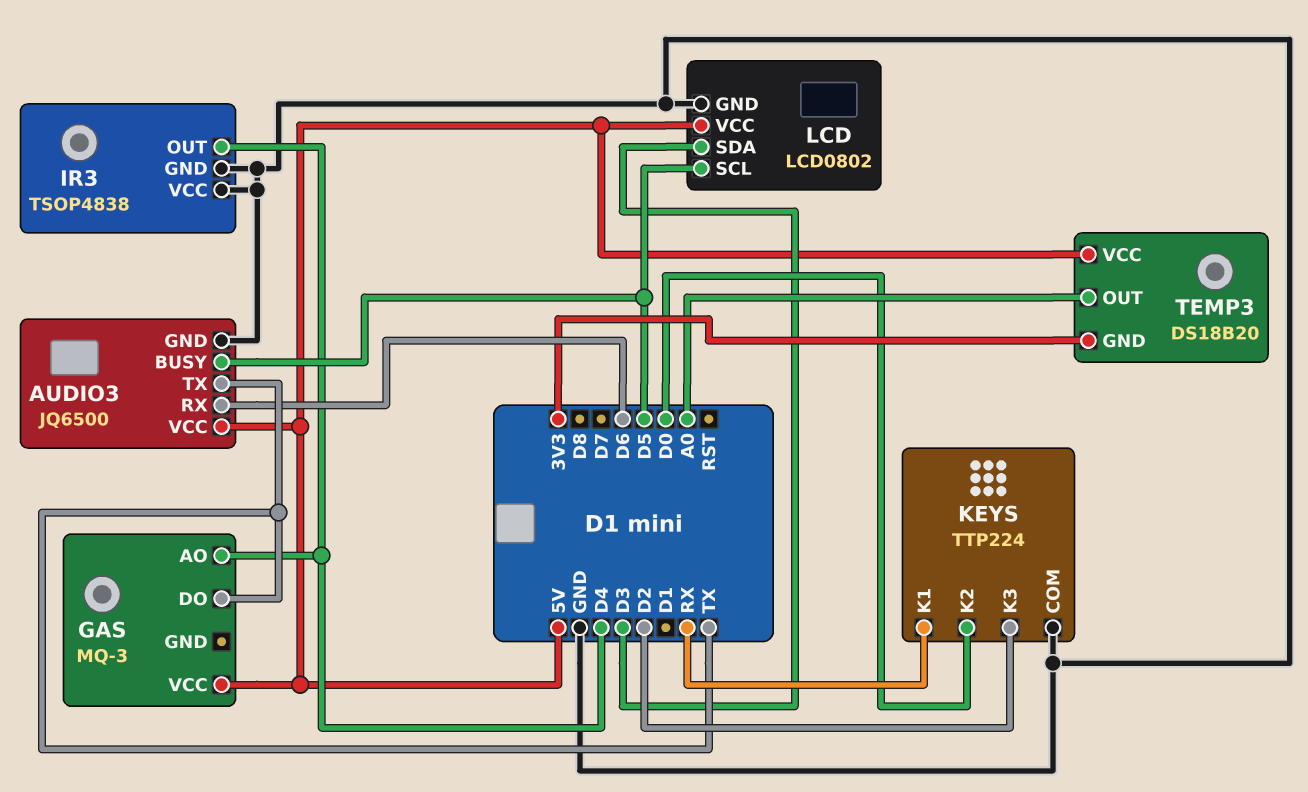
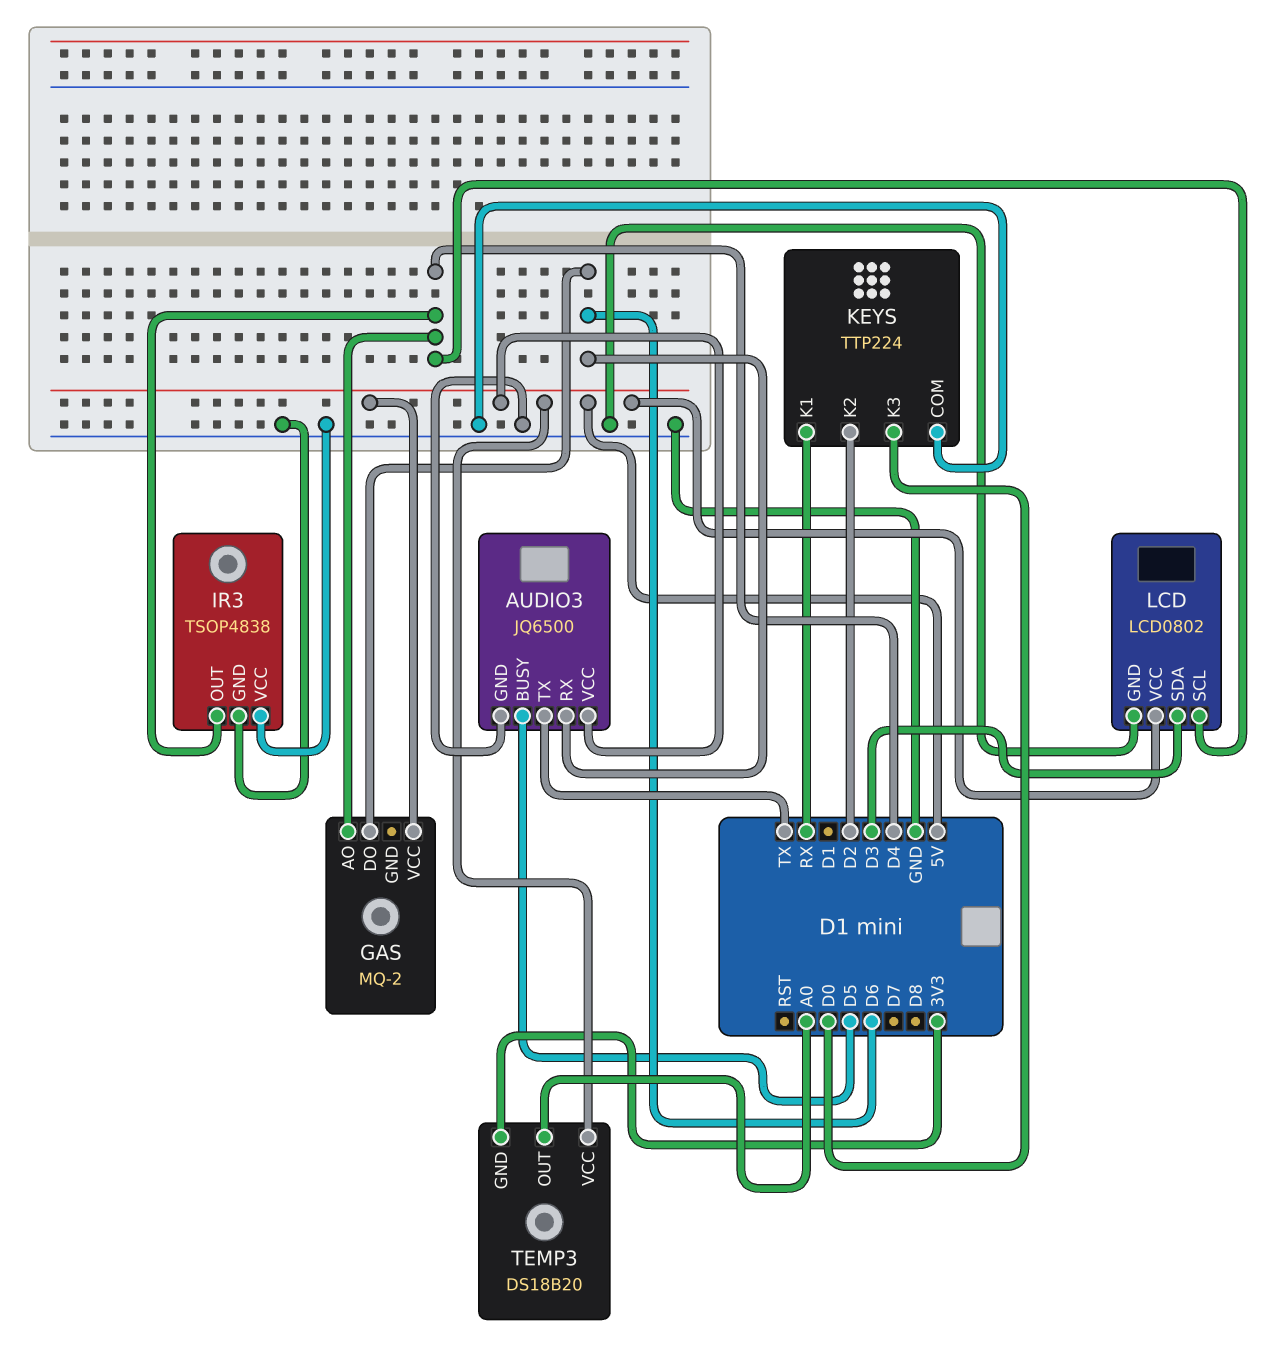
GAS: MQ-3 -> MQ-2
GAS pin DO: TX -> D6
KEYS pin K2: D0 -> D2
KEYS pin K3: D2 -> D0
LCD pin SCL: D5 -> D4

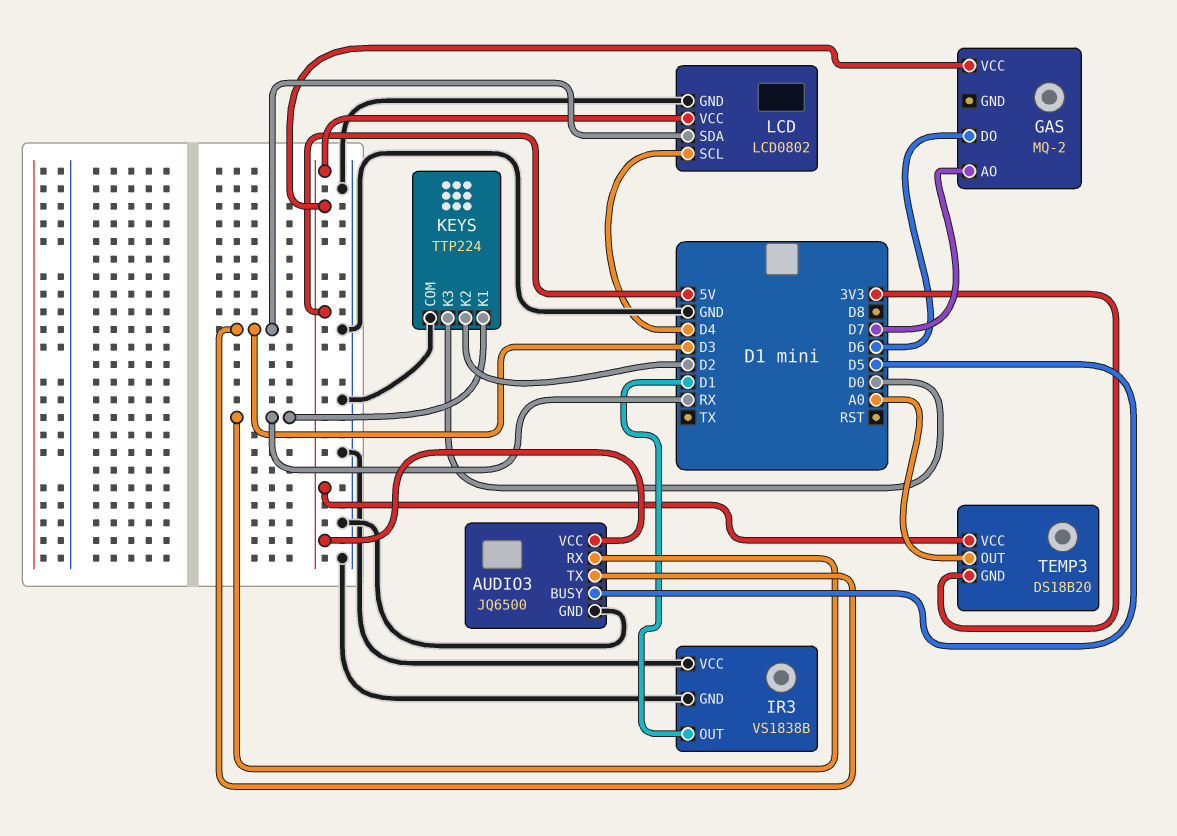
AUDIO3 pin RX: D6 -> RX
AUDIO3 pin TX: TX -> D3
GAS pin AO: D4 -> D7
IR3: TSOP4838 -> VS1838B
IR3 pin OUT: D4 -> D1

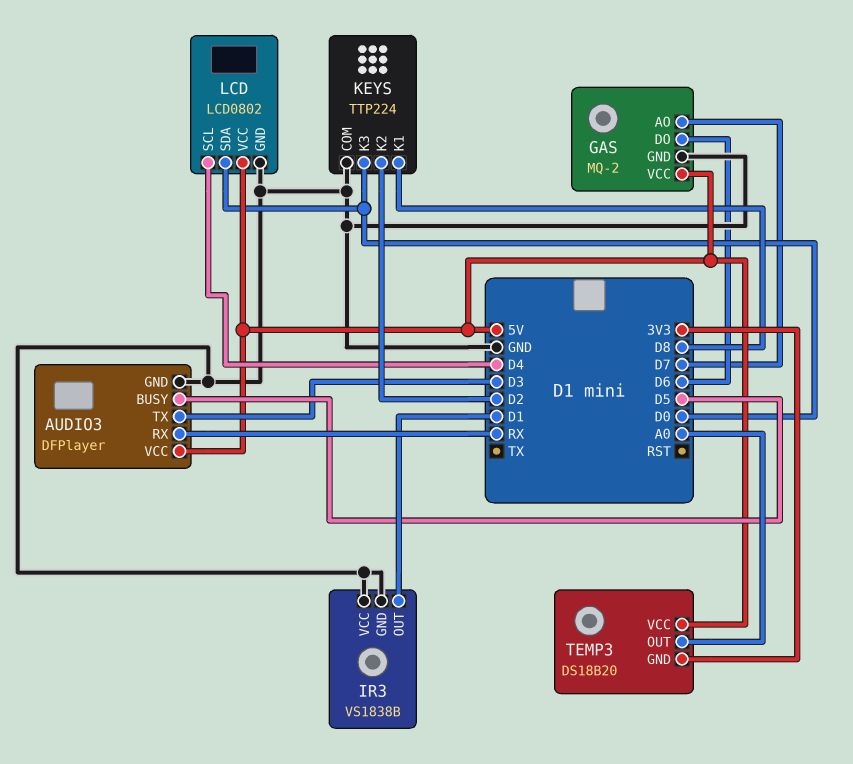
AUDIO3: JQ6500 -> DFPlayer
GAS pin GND: none -> GND
KEYS pin K1: RX -> D8
LCD pin SDA: D3 -> D0

